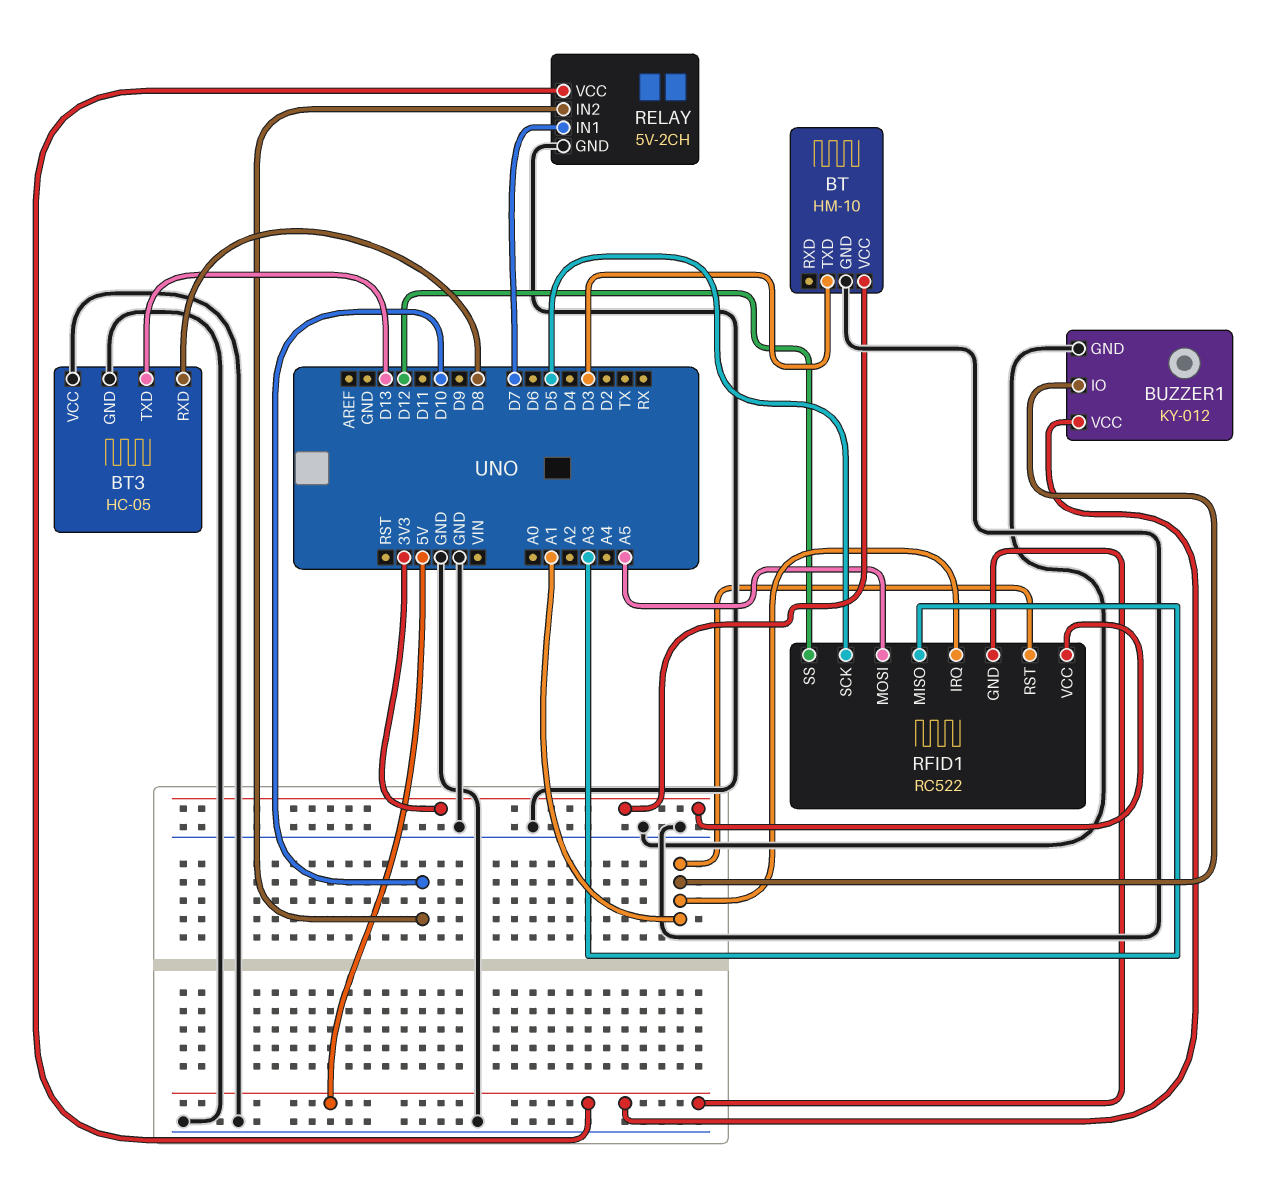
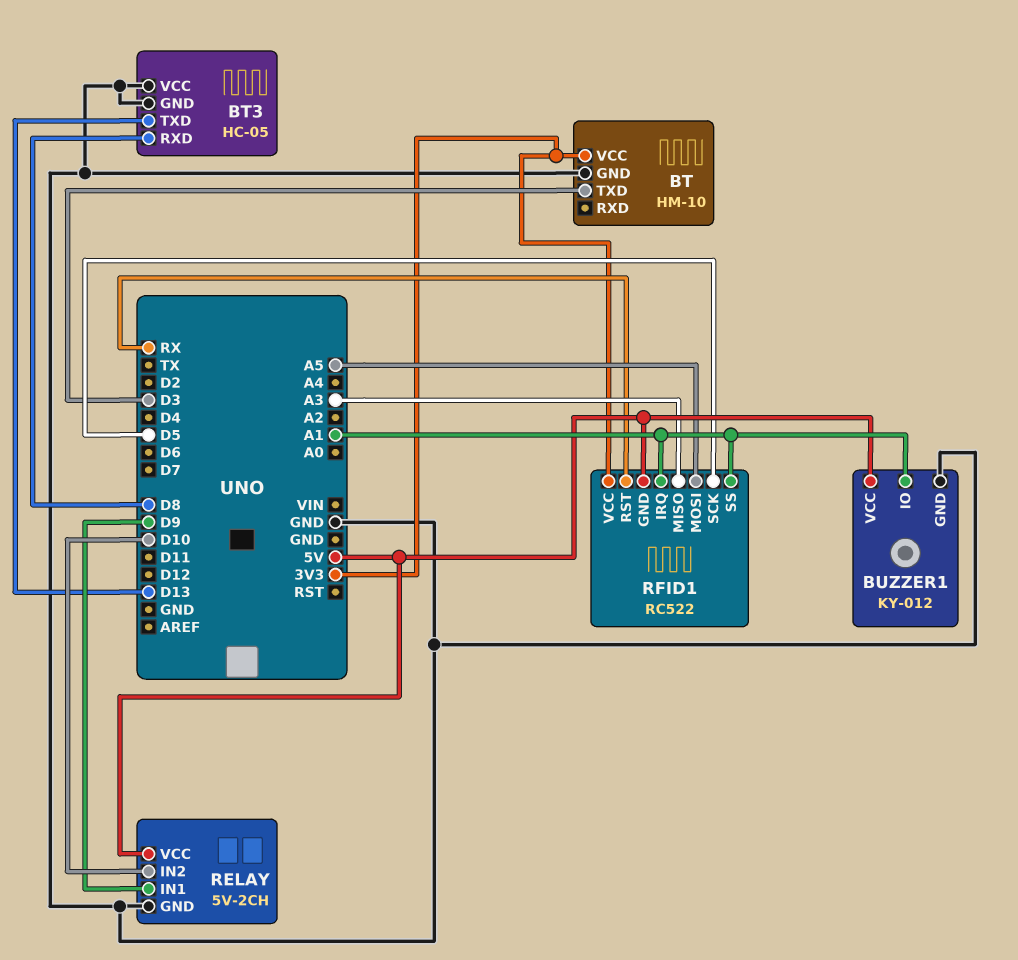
RELAY pin IN1: D7 -> D9
RFID1 pin RST: A1 -> RX
RFID1 pin SS: D12 -> A1

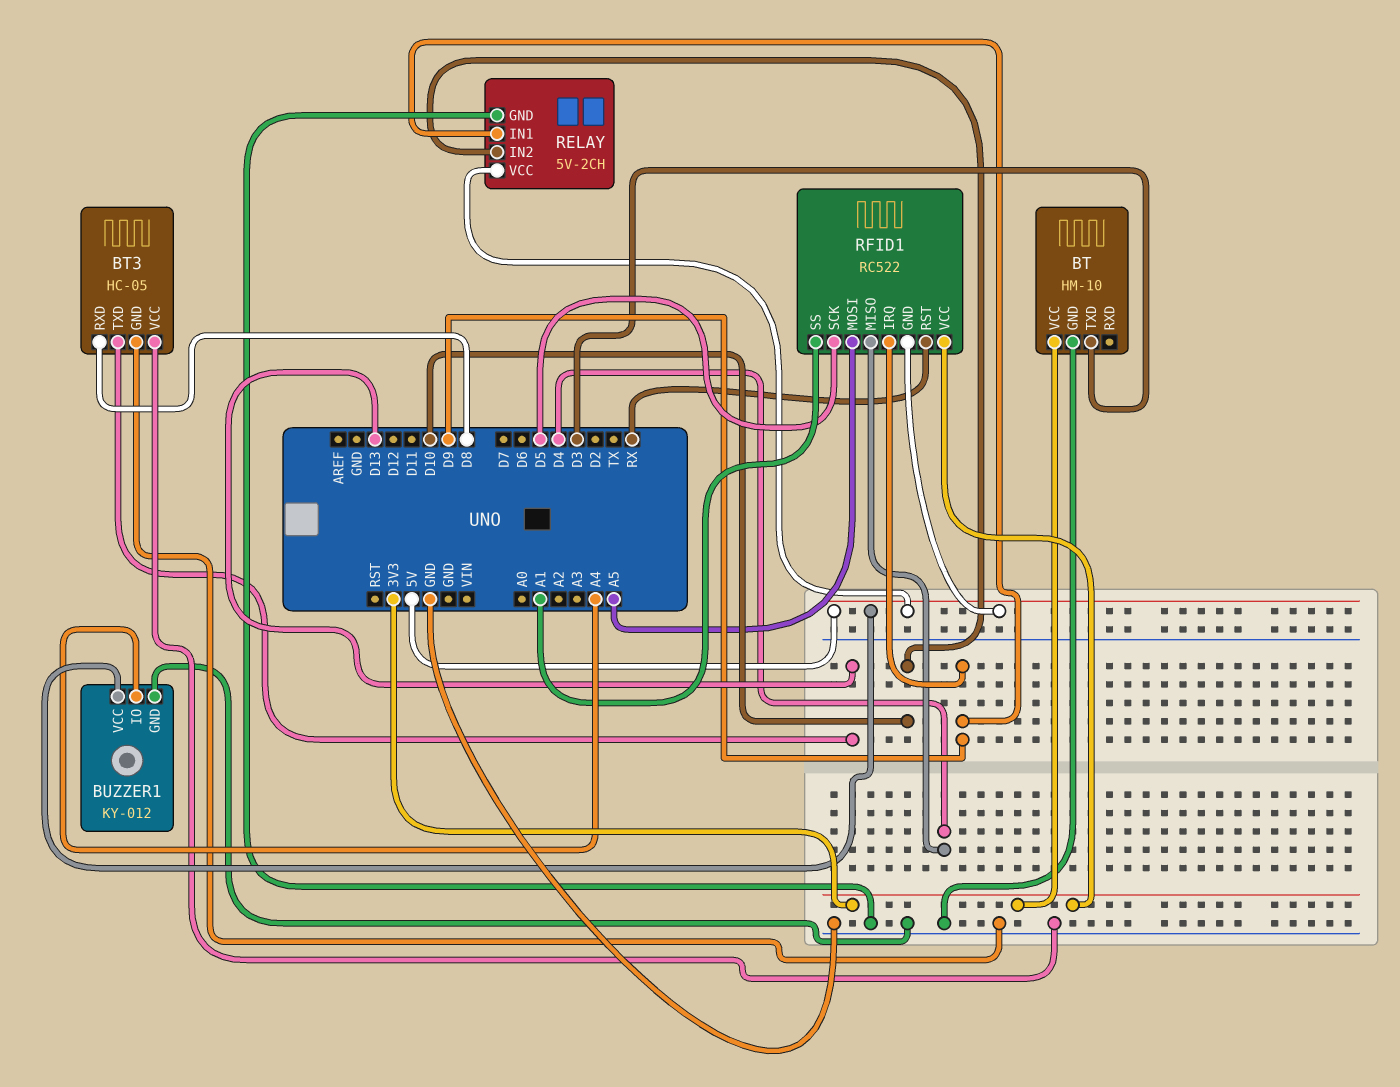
BUZZER1 pin IO: A1 -> A4
RFID1 pin IRQ: A1 -> D9
RFID1 pin MISO: A3 -> D4

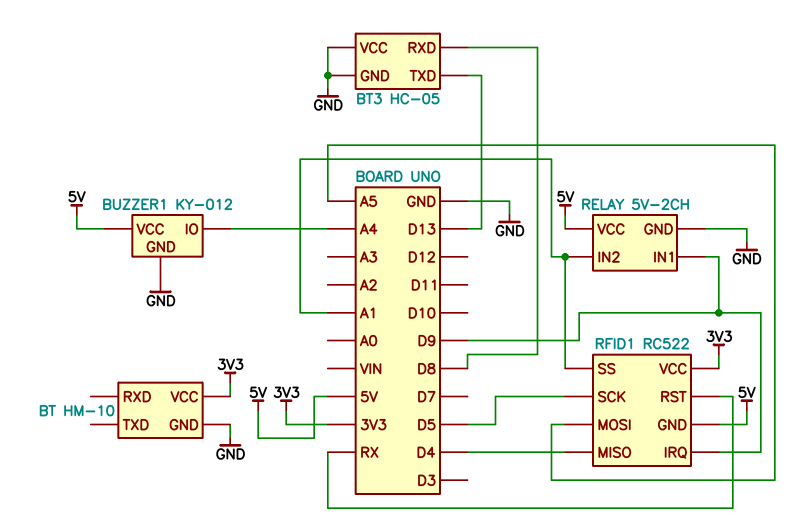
BT pin TXD: D3 -> none
RELAY pin IN2: D10 -> A1

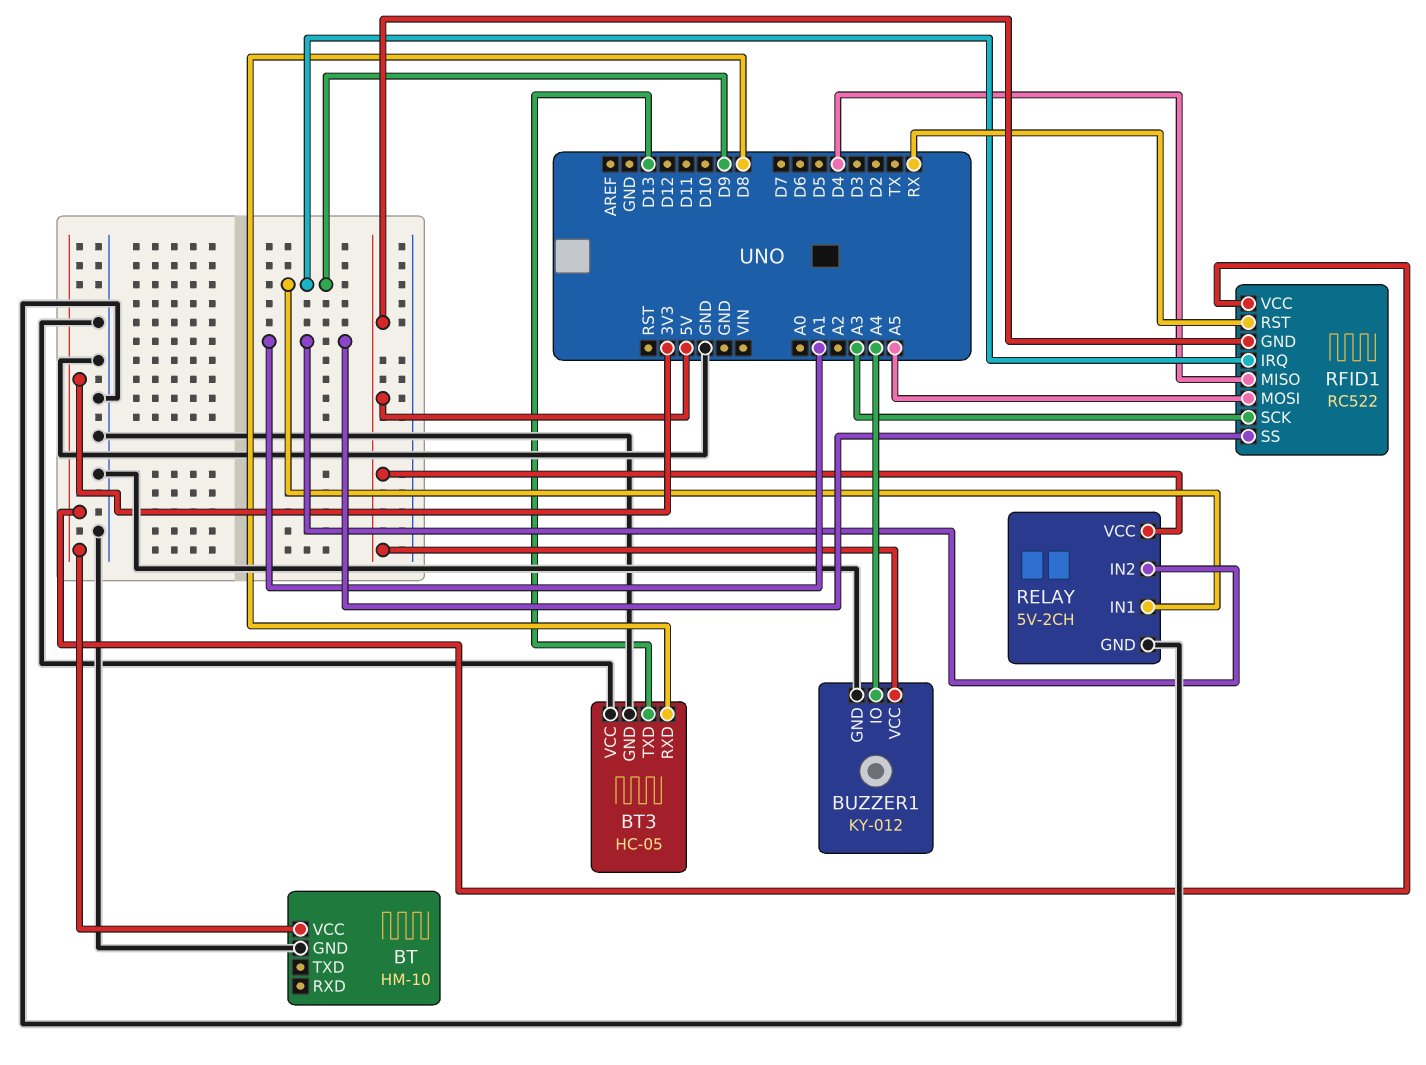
RFID1 pin SCK: D5 -> A3

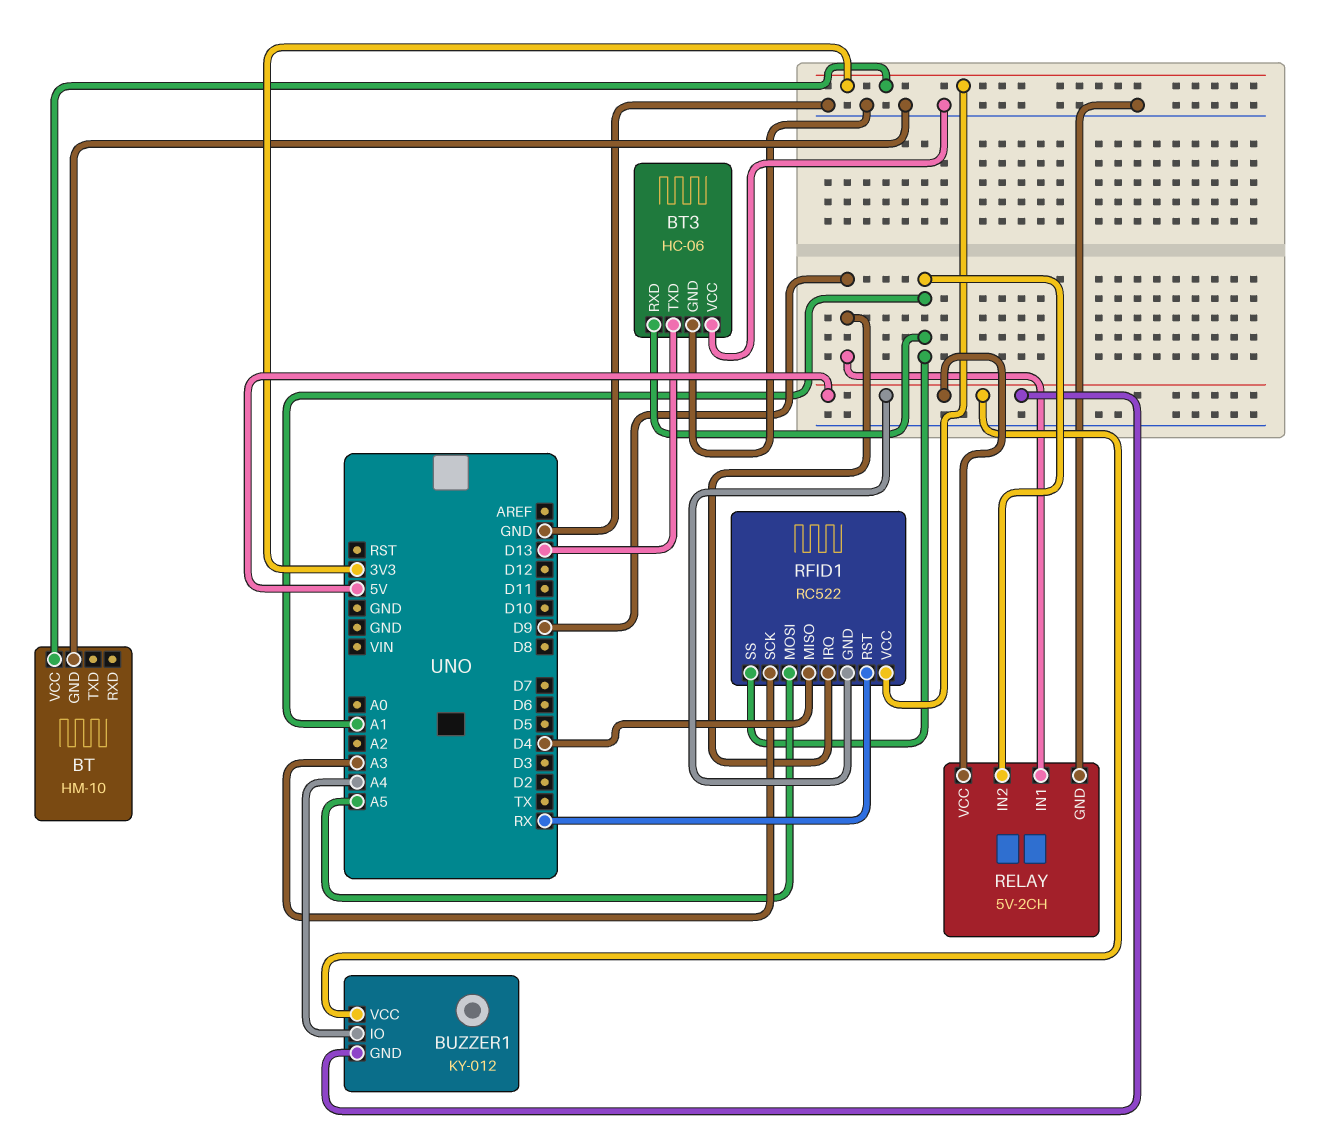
BT3: HC-05 -> HC-06
BT3 pin RXD: D8 -> A1
BUZZER1 pin GND: GND -> 5V

